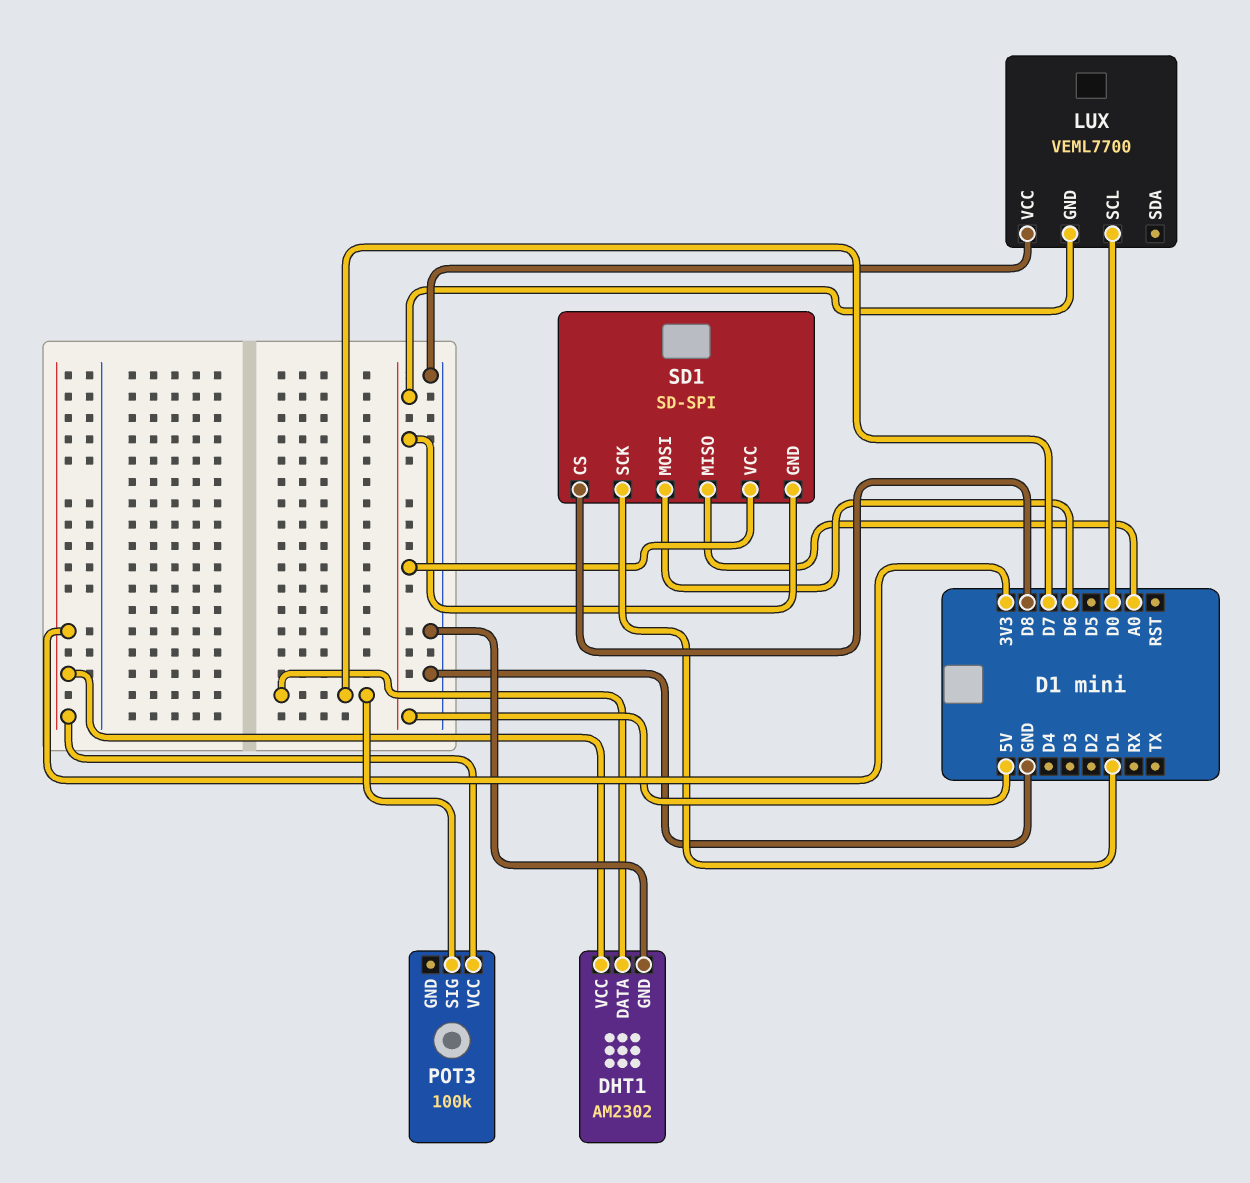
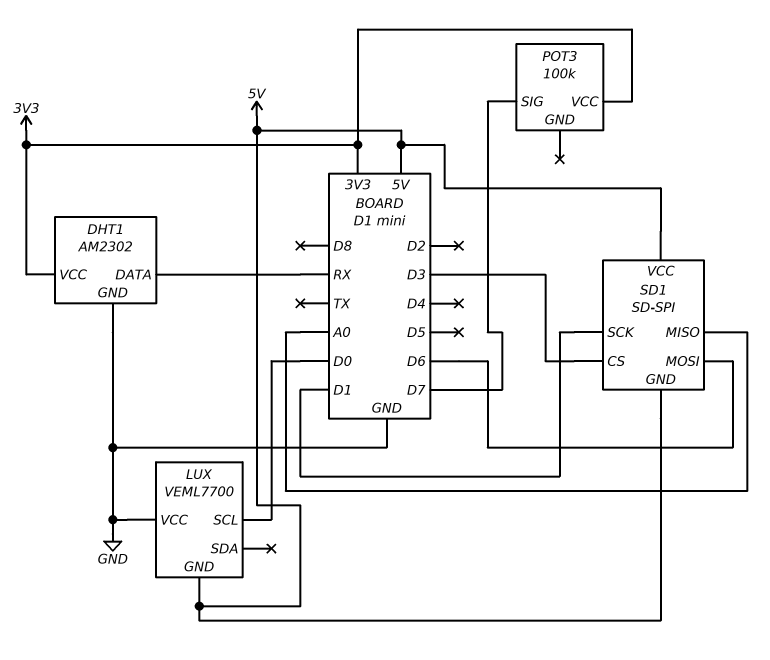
DHT1 pin DATA: D7 -> RX
SD1 pin CS: D8 -> D3

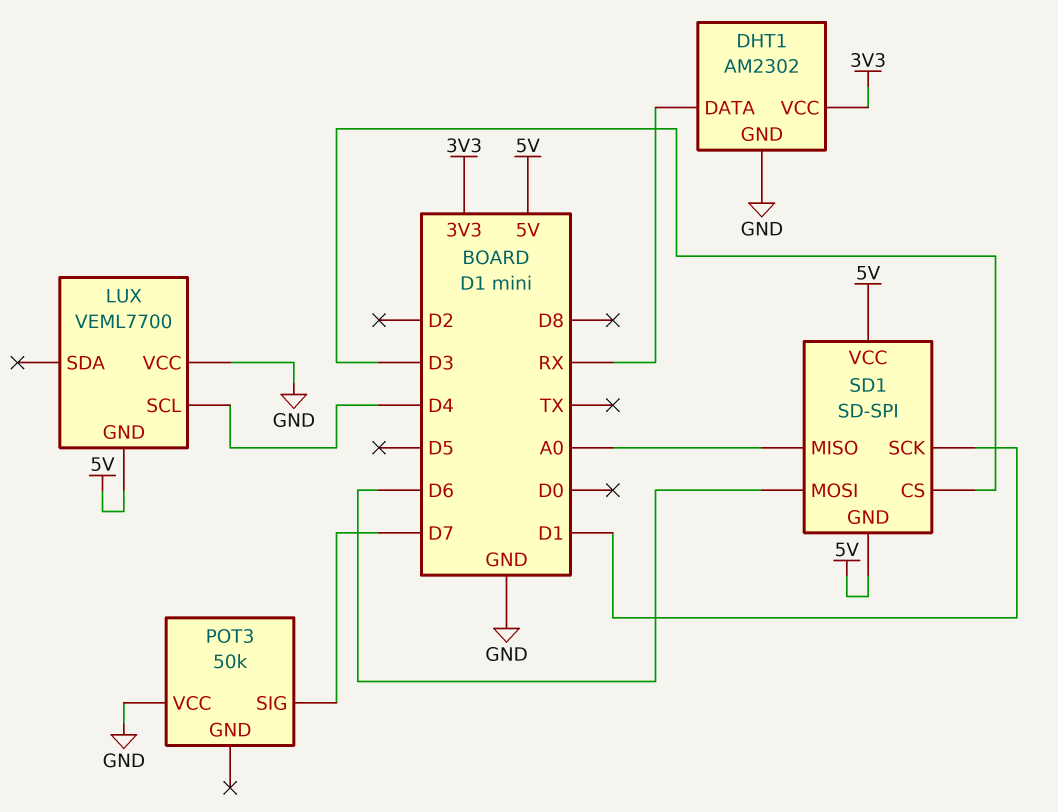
LUX pin SCL: D0 -> D4
POT3: 100k -> 50k
POT3 pin VCC: 3V3 -> GND

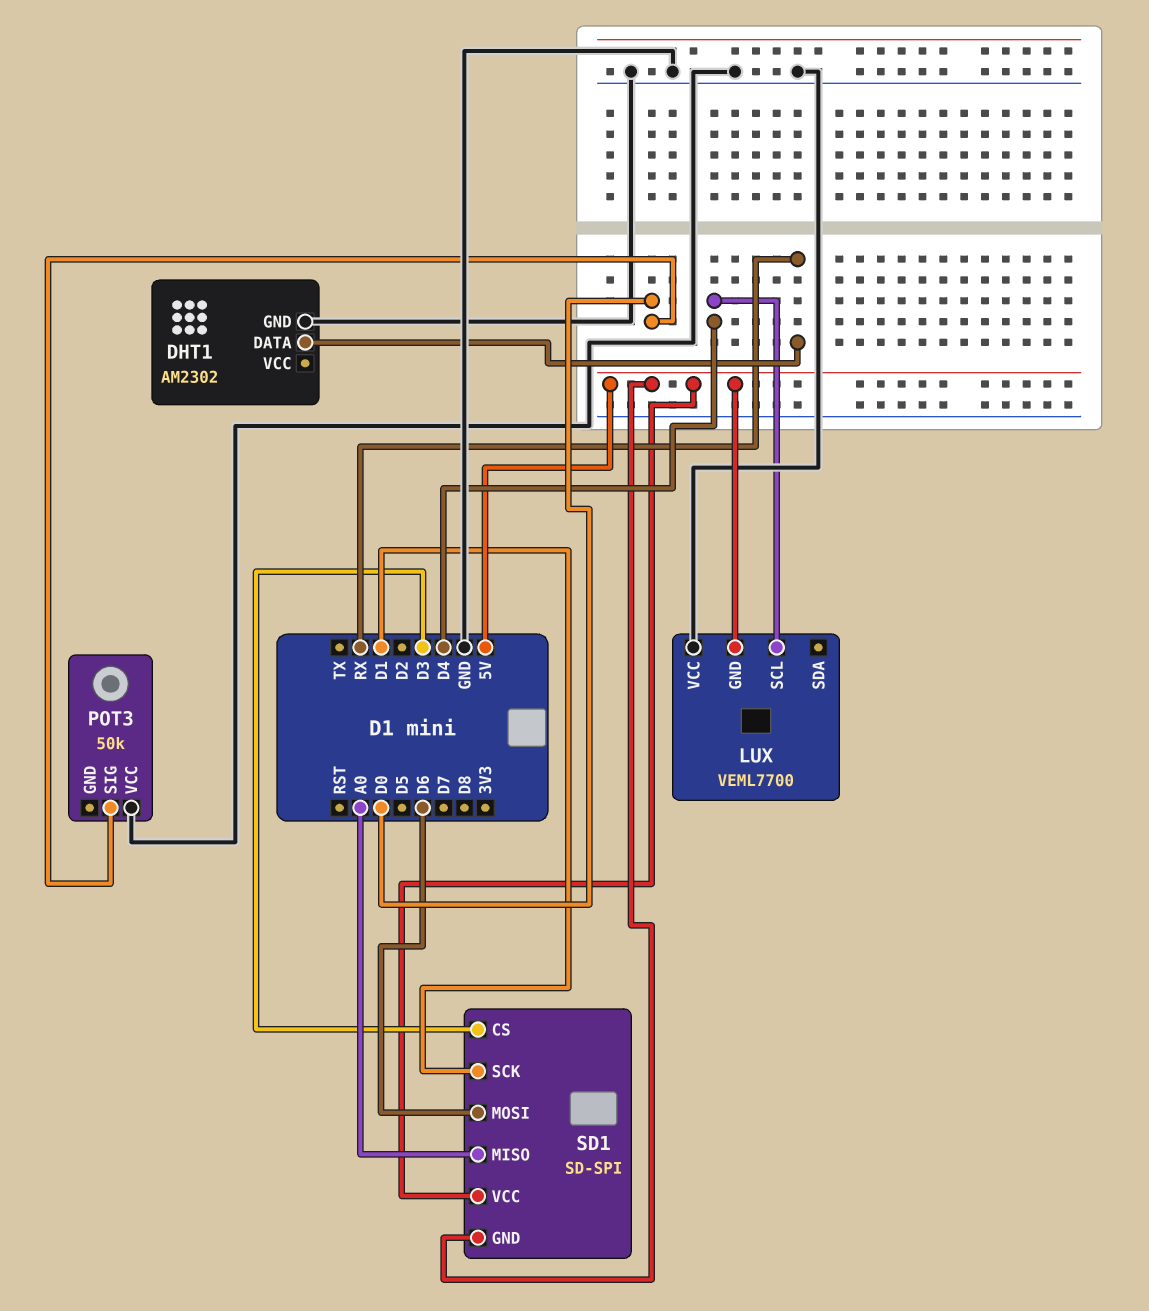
DHT1 pin VCC: 3V3 -> none
POT3 pin SIG: D7 -> D0

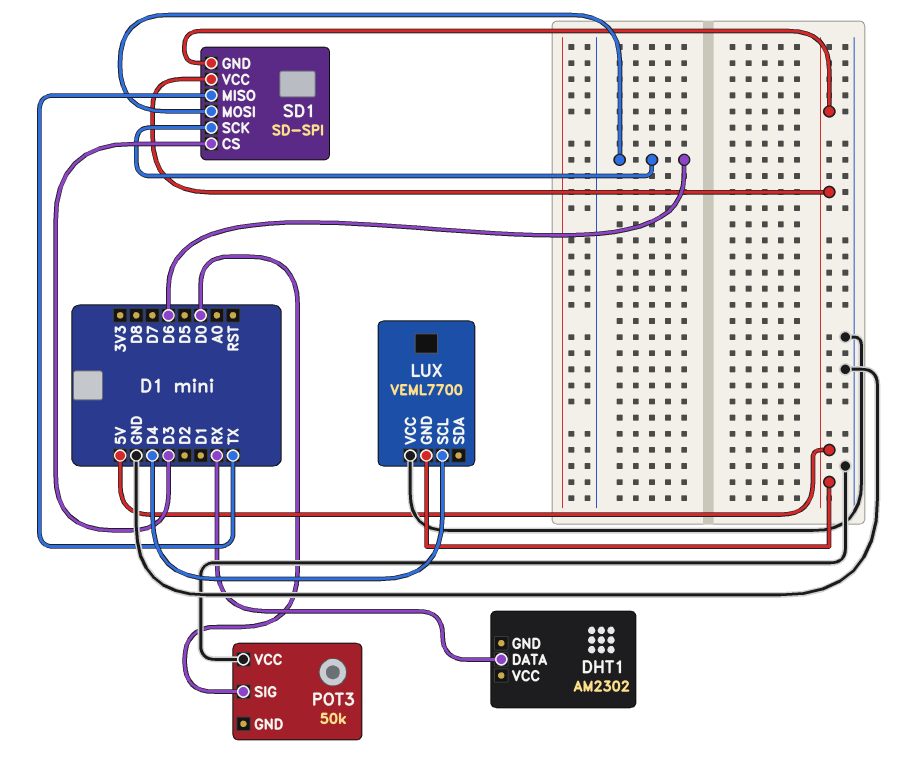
DHT1 pin GND: GND -> none
SD1 pin MISO: A0 -> TX
SD1 pin SCK: D1 -> D6

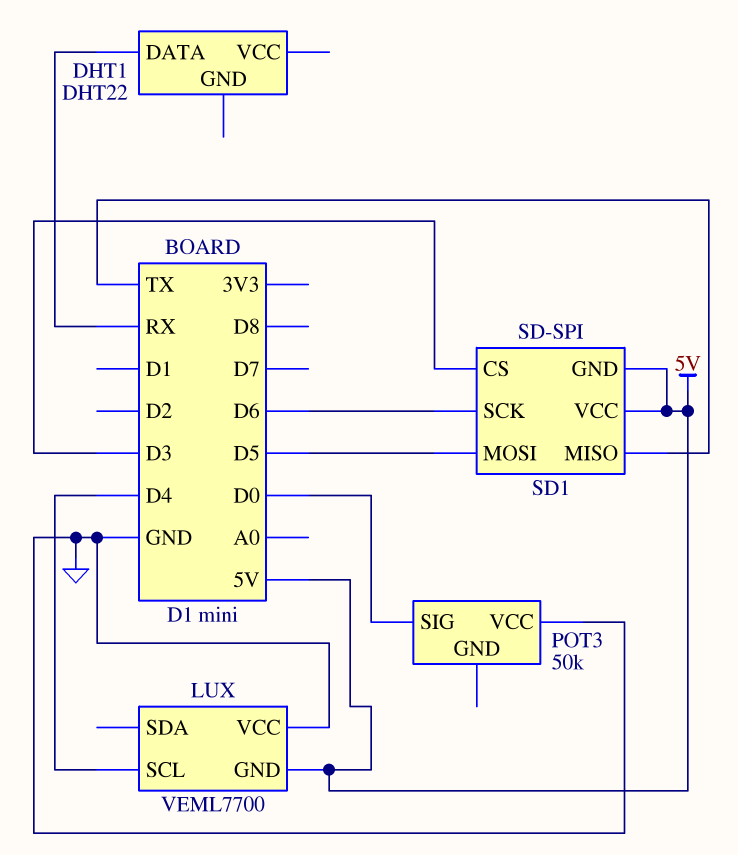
DHT1: AM2302 -> DHT22
SD1 pin MOSI: D6 -> D5

